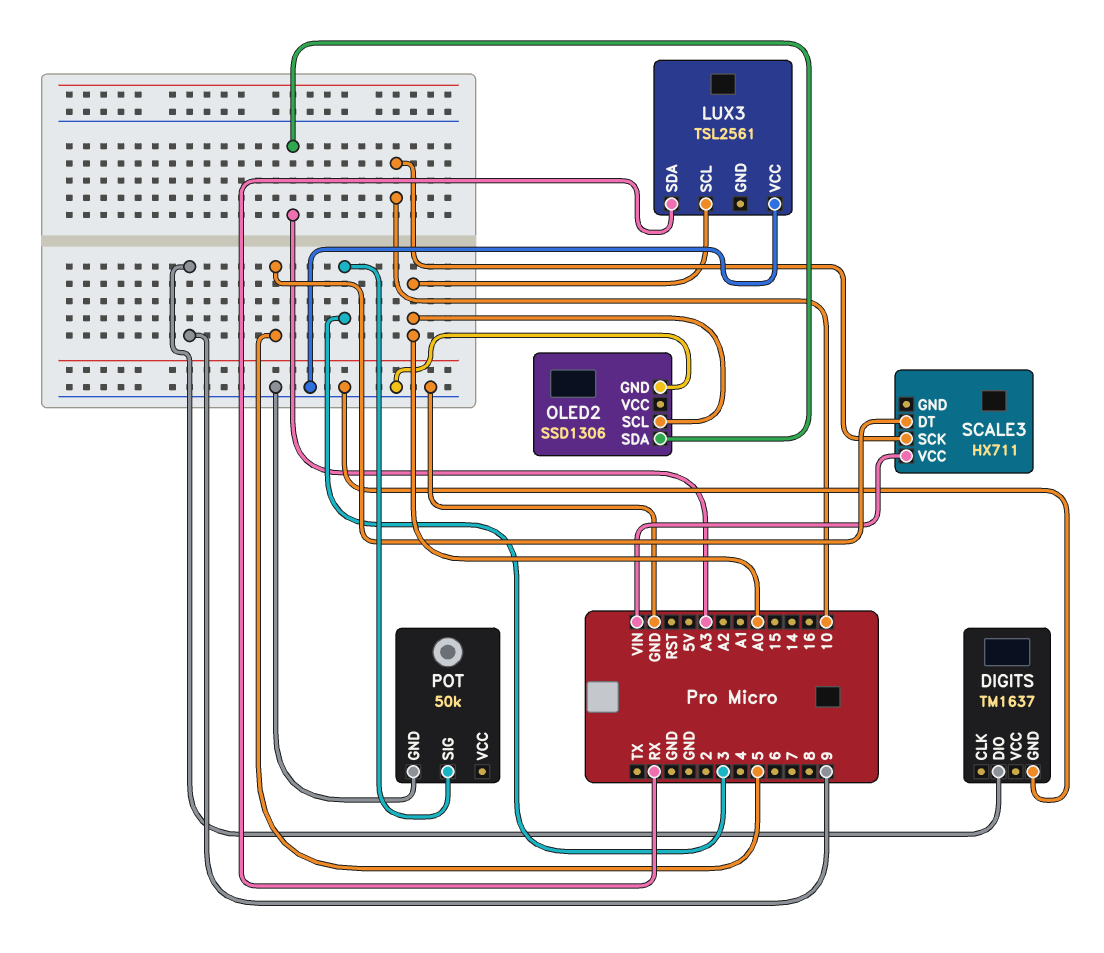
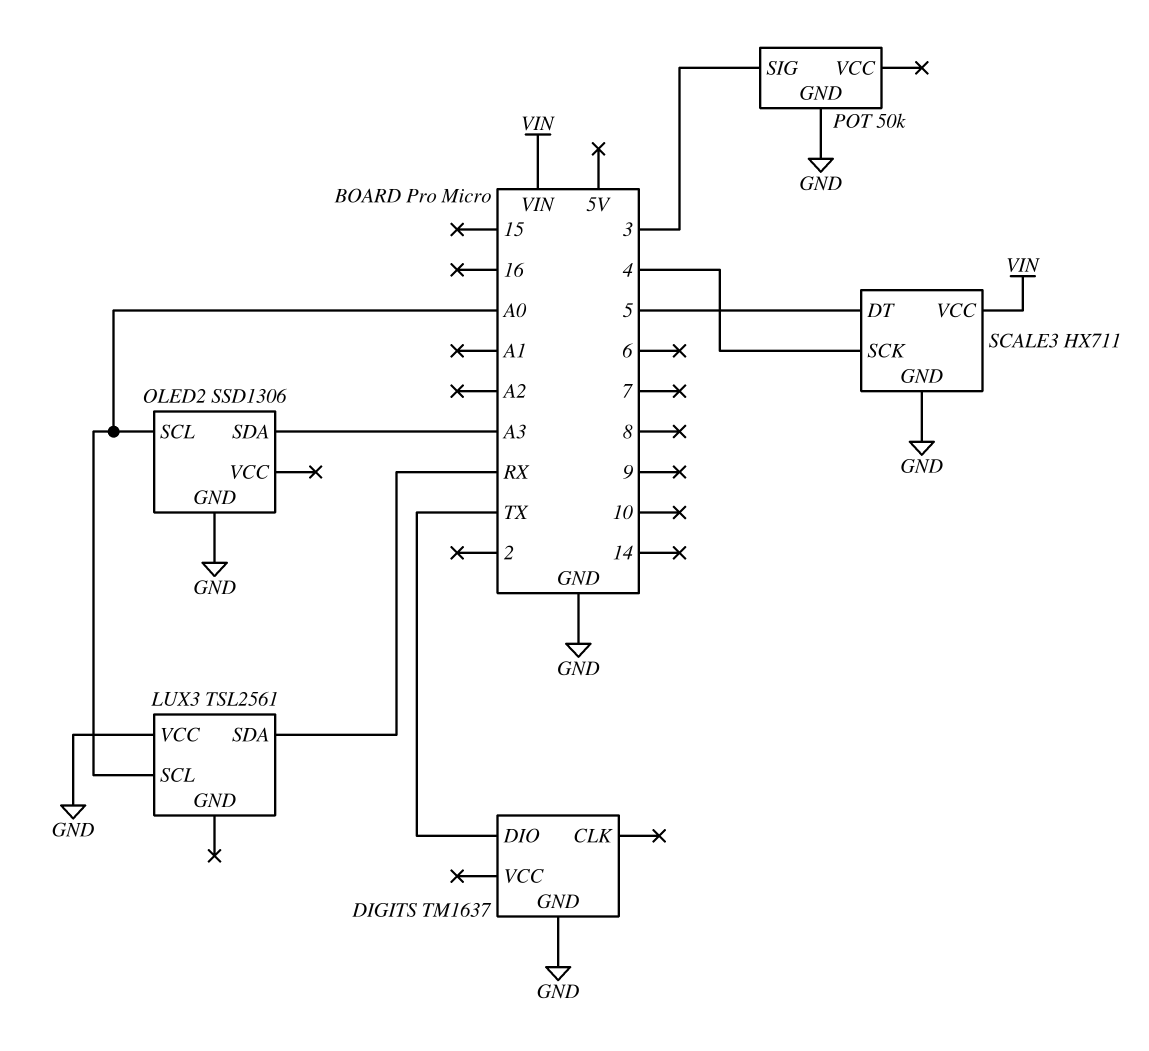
DIGITS pin DIO: 9 -> TX
SCALE3 pin GND: none -> GND
SCALE3 pin SCK: 10 -> 4

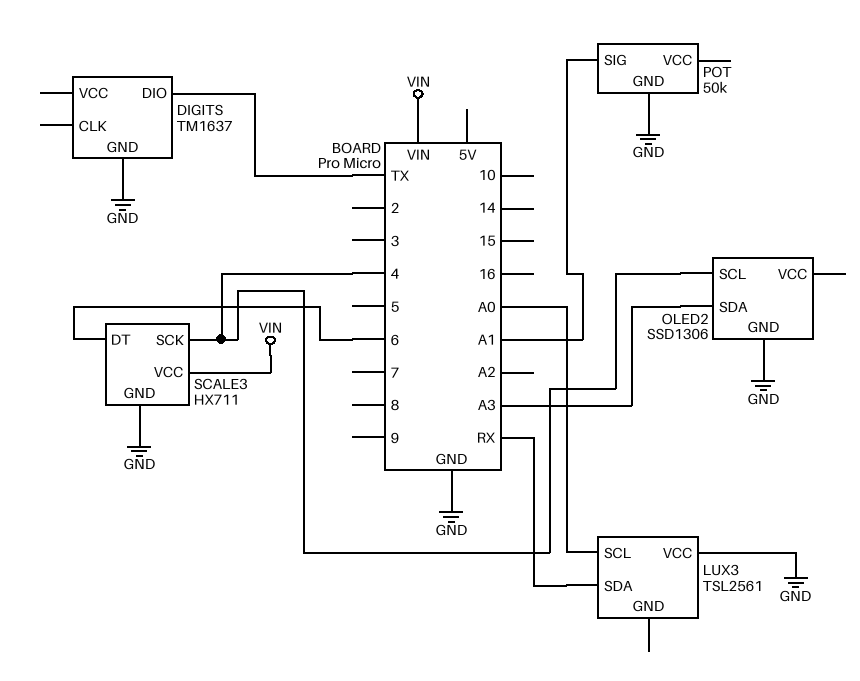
OLED2 pin SCL: A0 -> 4
POT pin SIG: 3 -> A1
SCALE3 pin DT: 5 -> 6

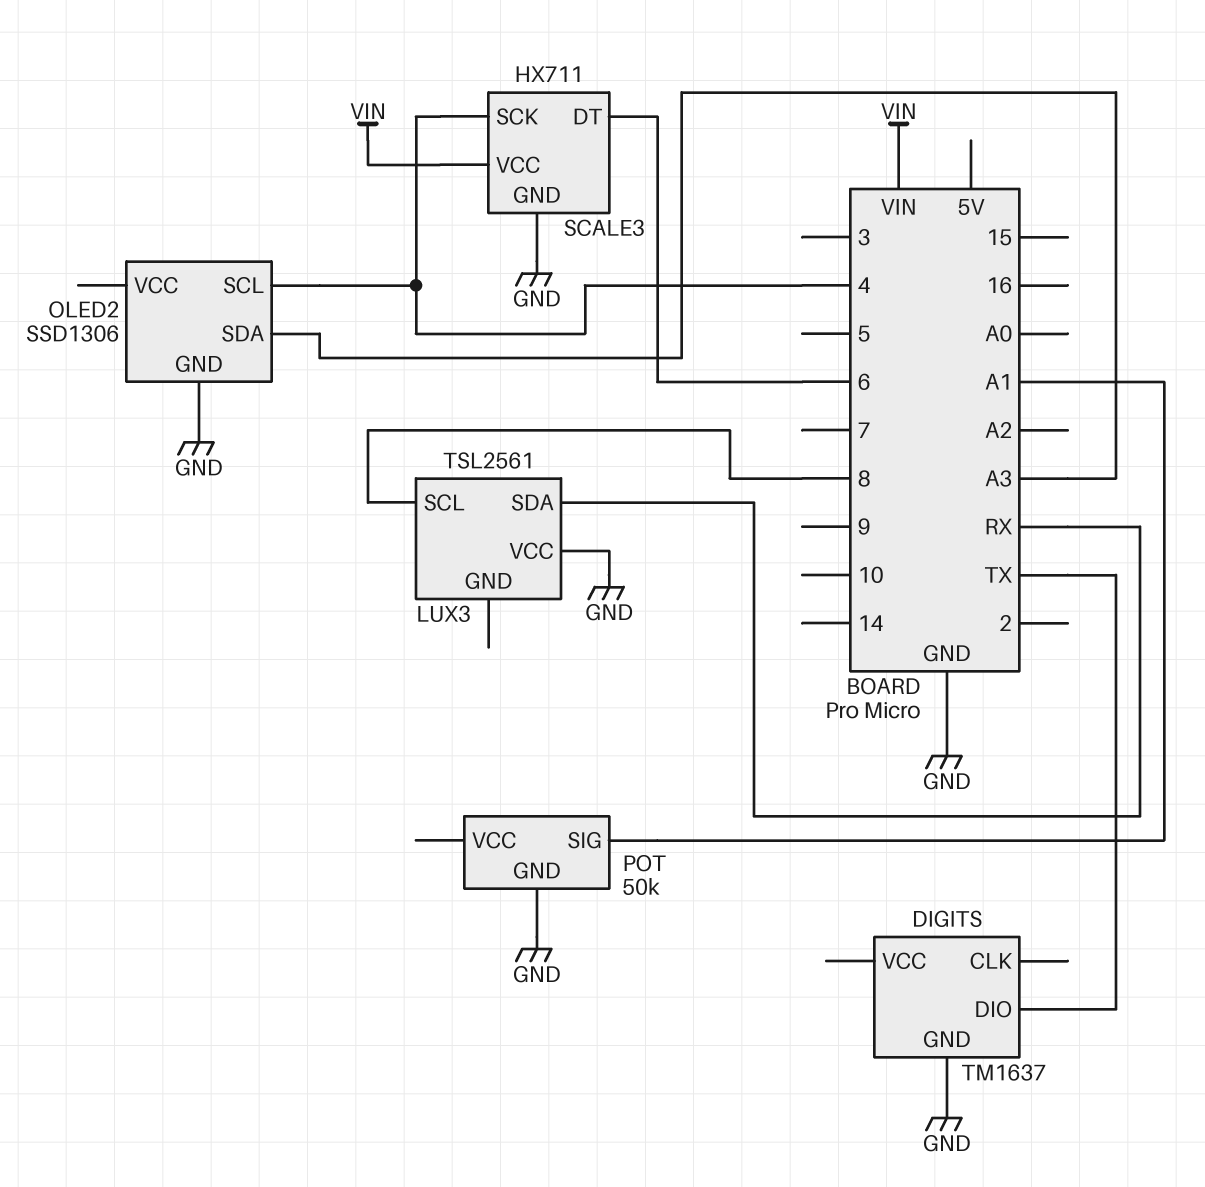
LUX3 pin SCL: A0 -> 8

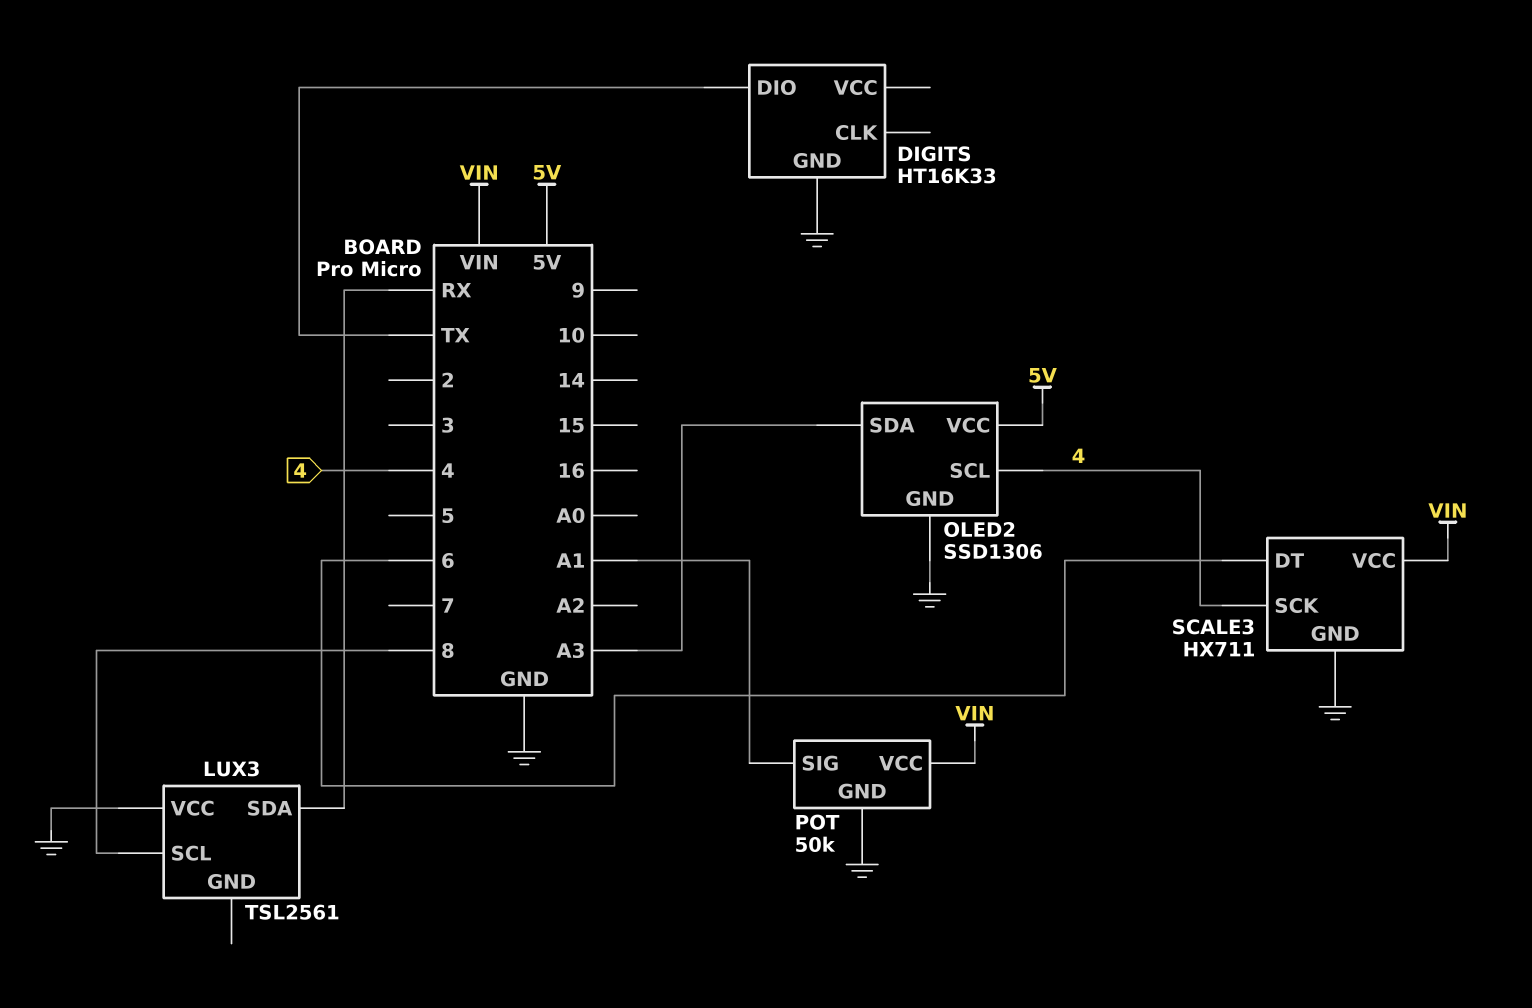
DIGITS: TM1637 -> HT16K33
OLED2 pin VCC: none -> 5V
POT pin VCC: none -> VIN

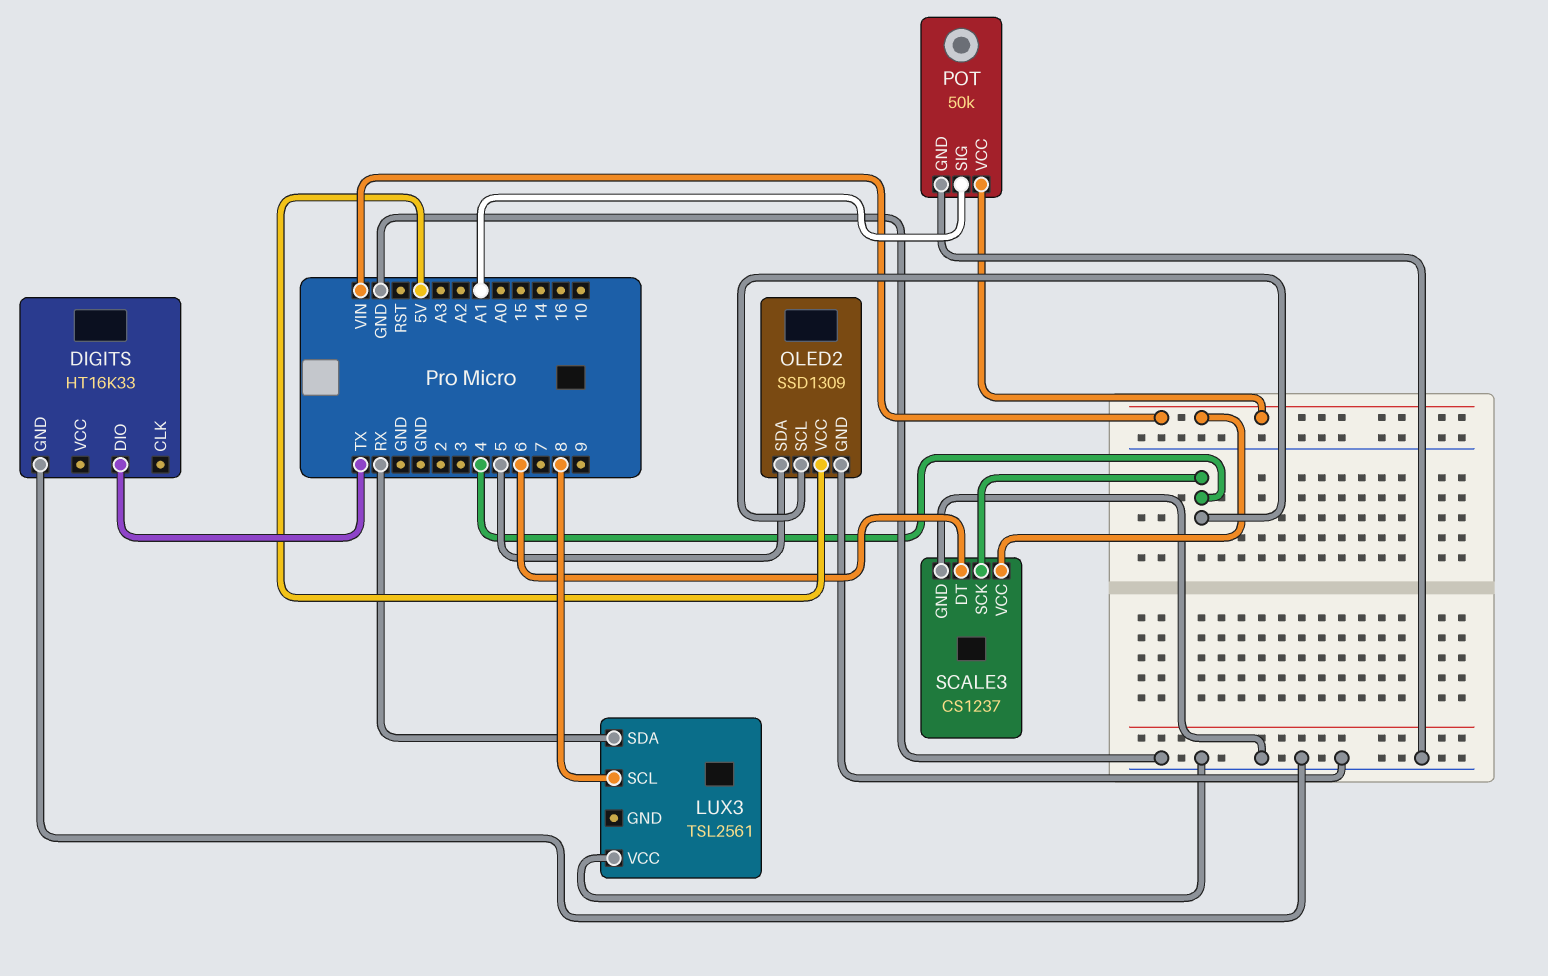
OLED2: SSD1306 -> SSD1309
OLED2 pin SDA: A3 -> 5
SCALE3: HX711 -> CS1237

